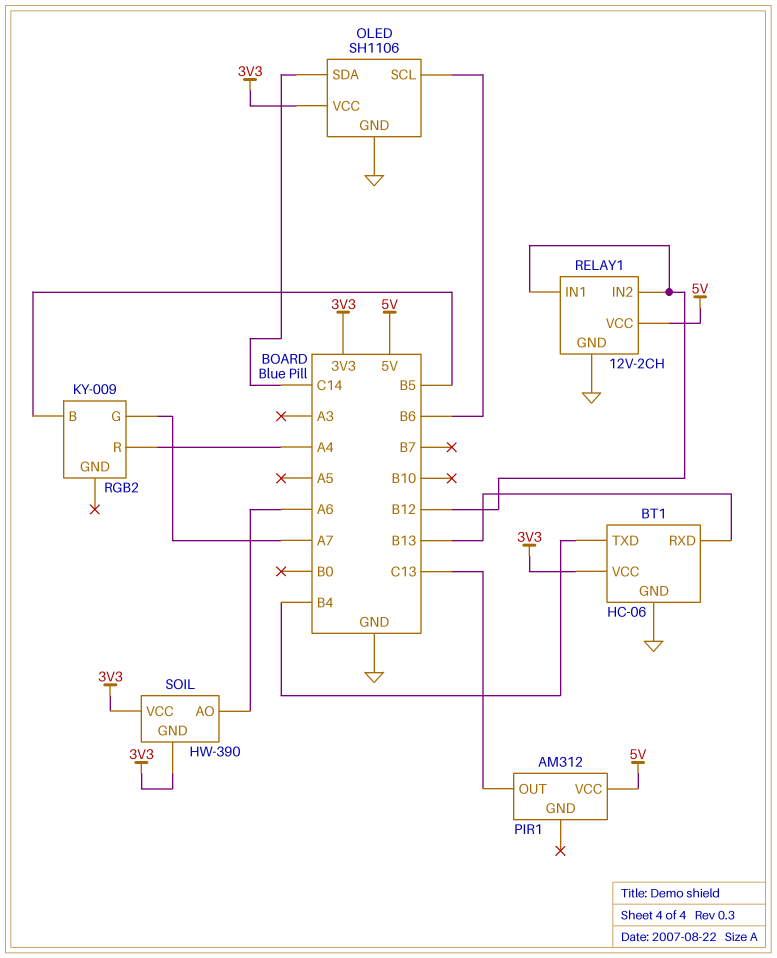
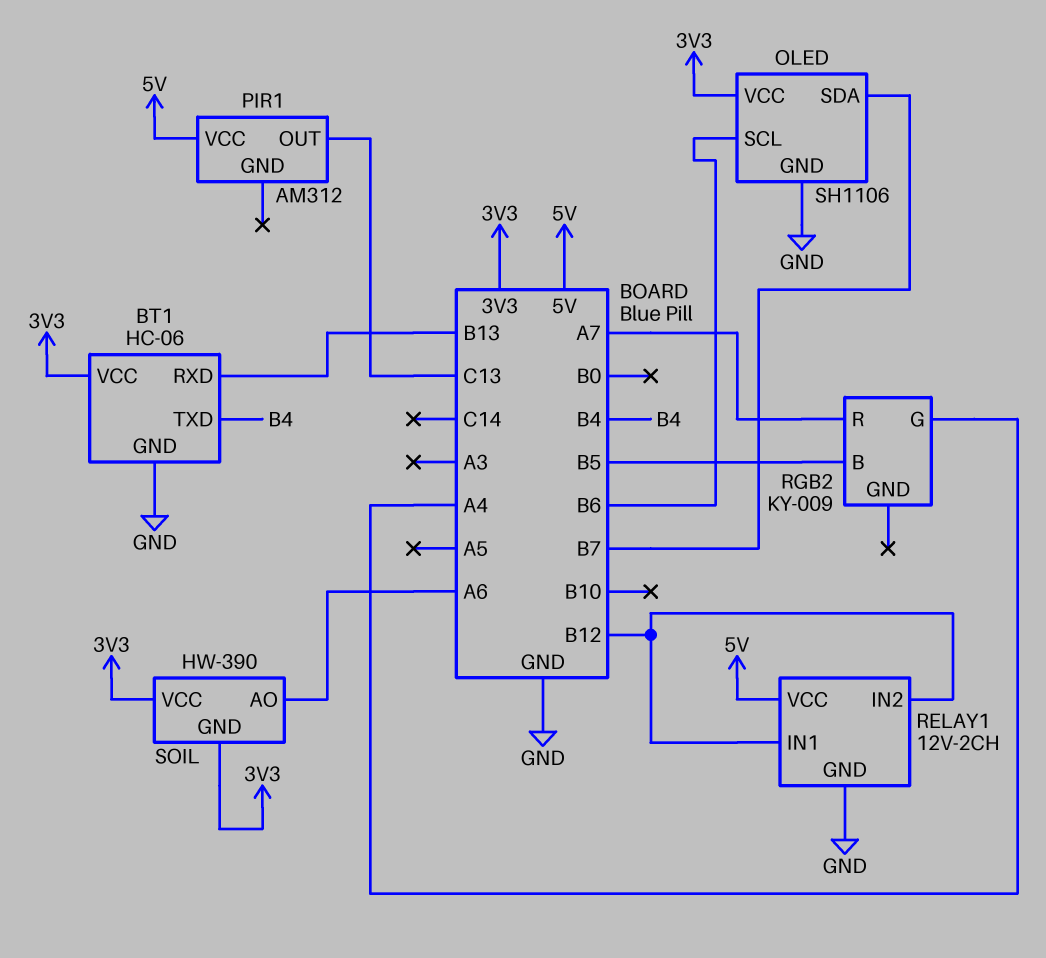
OLED pin SDA: C14 -> B7
RGB2 pin G: A7 -> A4
RGB2 pin R: A4 -> A7

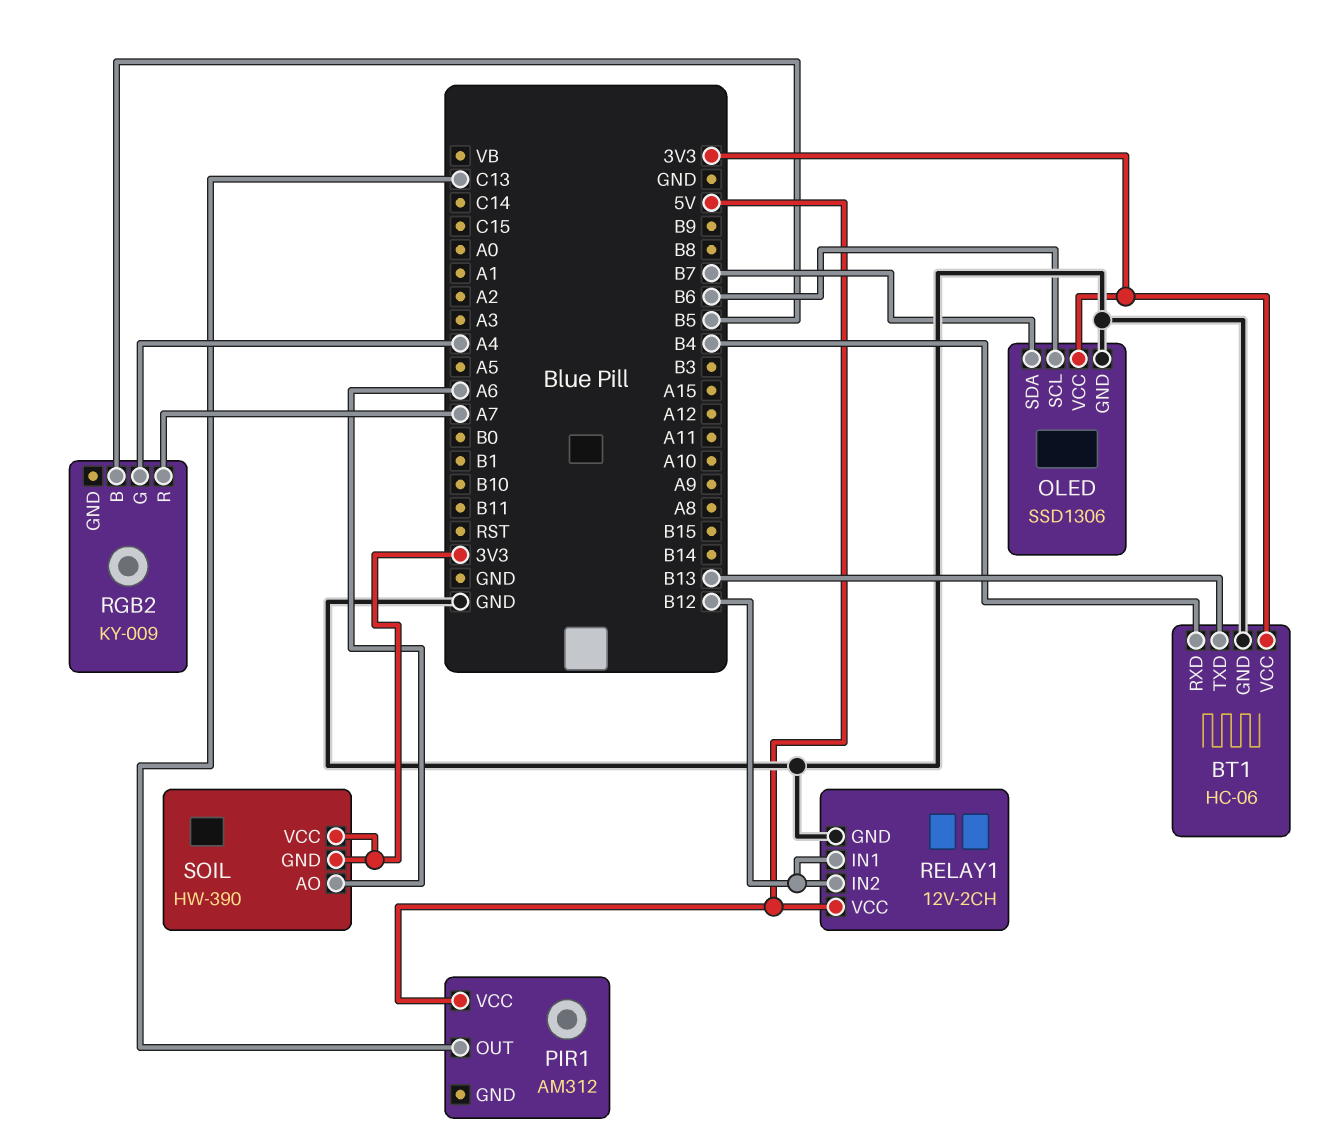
BT1 pin RXD: B13 -> B4
BT1 pin TXD: B4 -> B13
OLED: SH1106 -> SSD1306

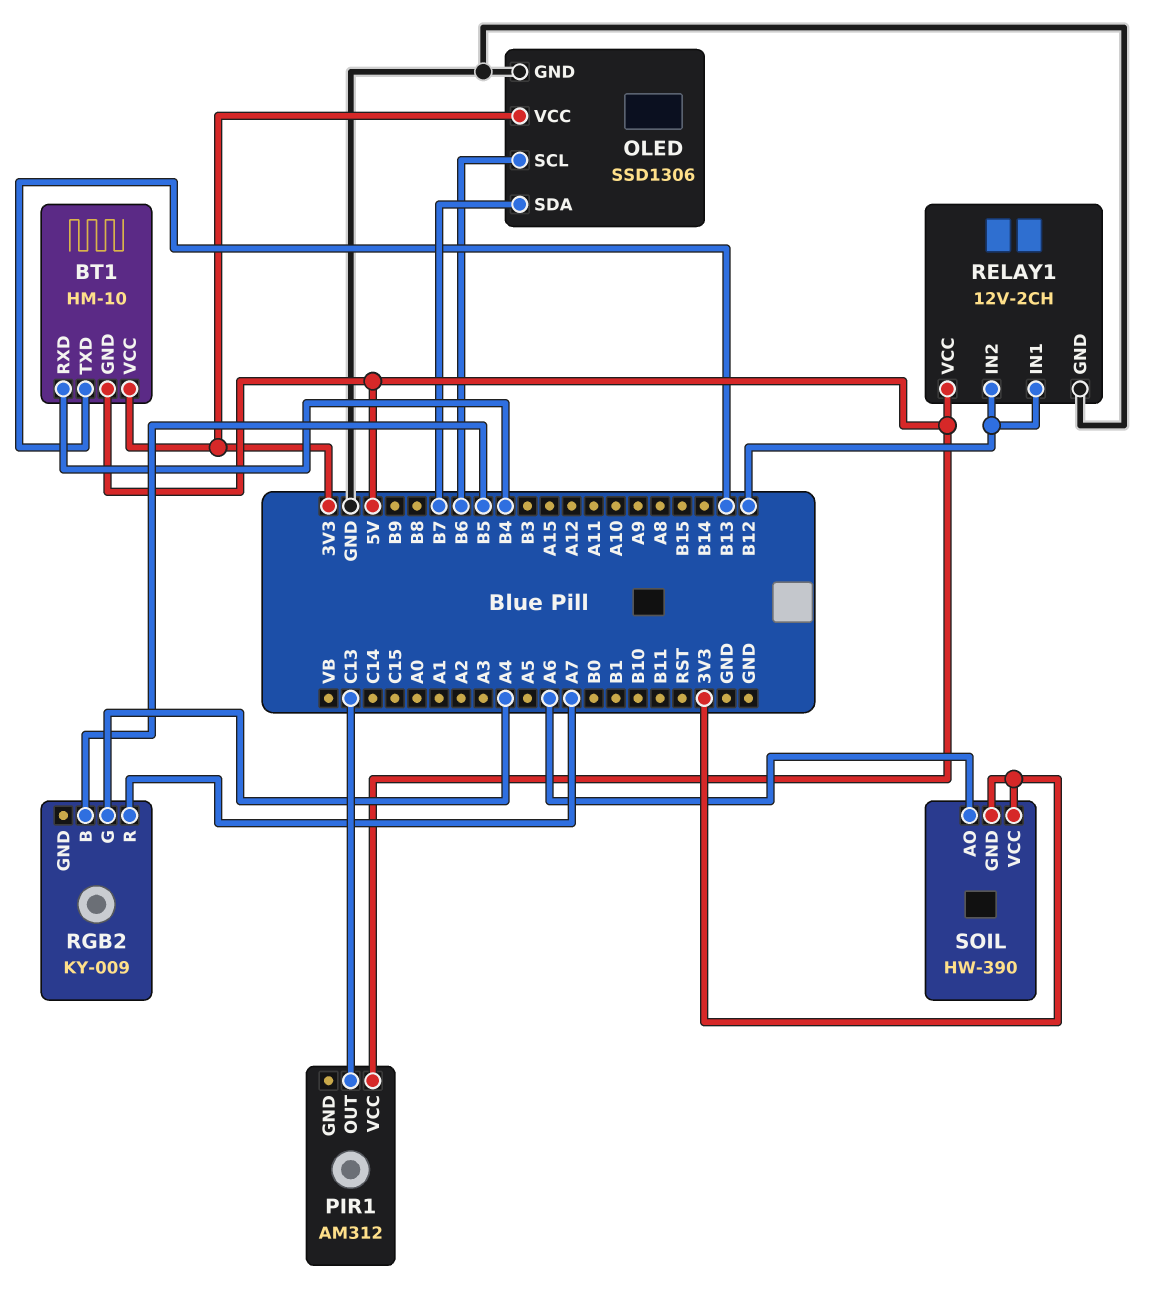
BT1: HC-06 -> HM-10
BT1 pin GND: GND -> 5V

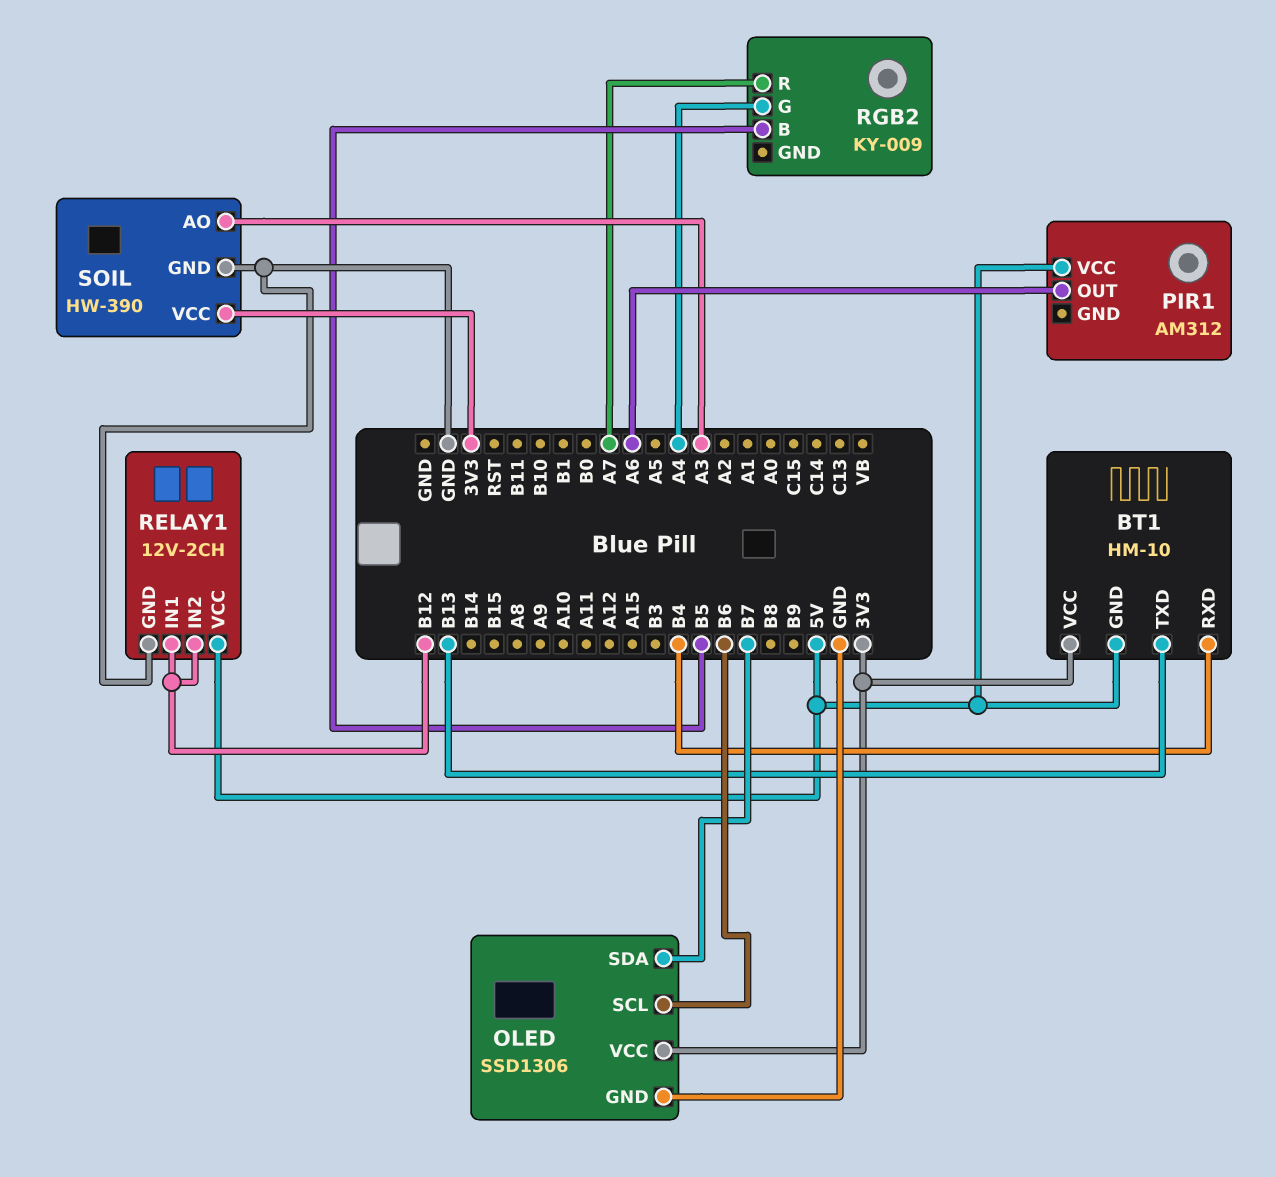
PIR1 pin OUT: C13 -> A6
SOIL pin AO: A6 -> A3
SOIL pin GND: 3V3 -> GND

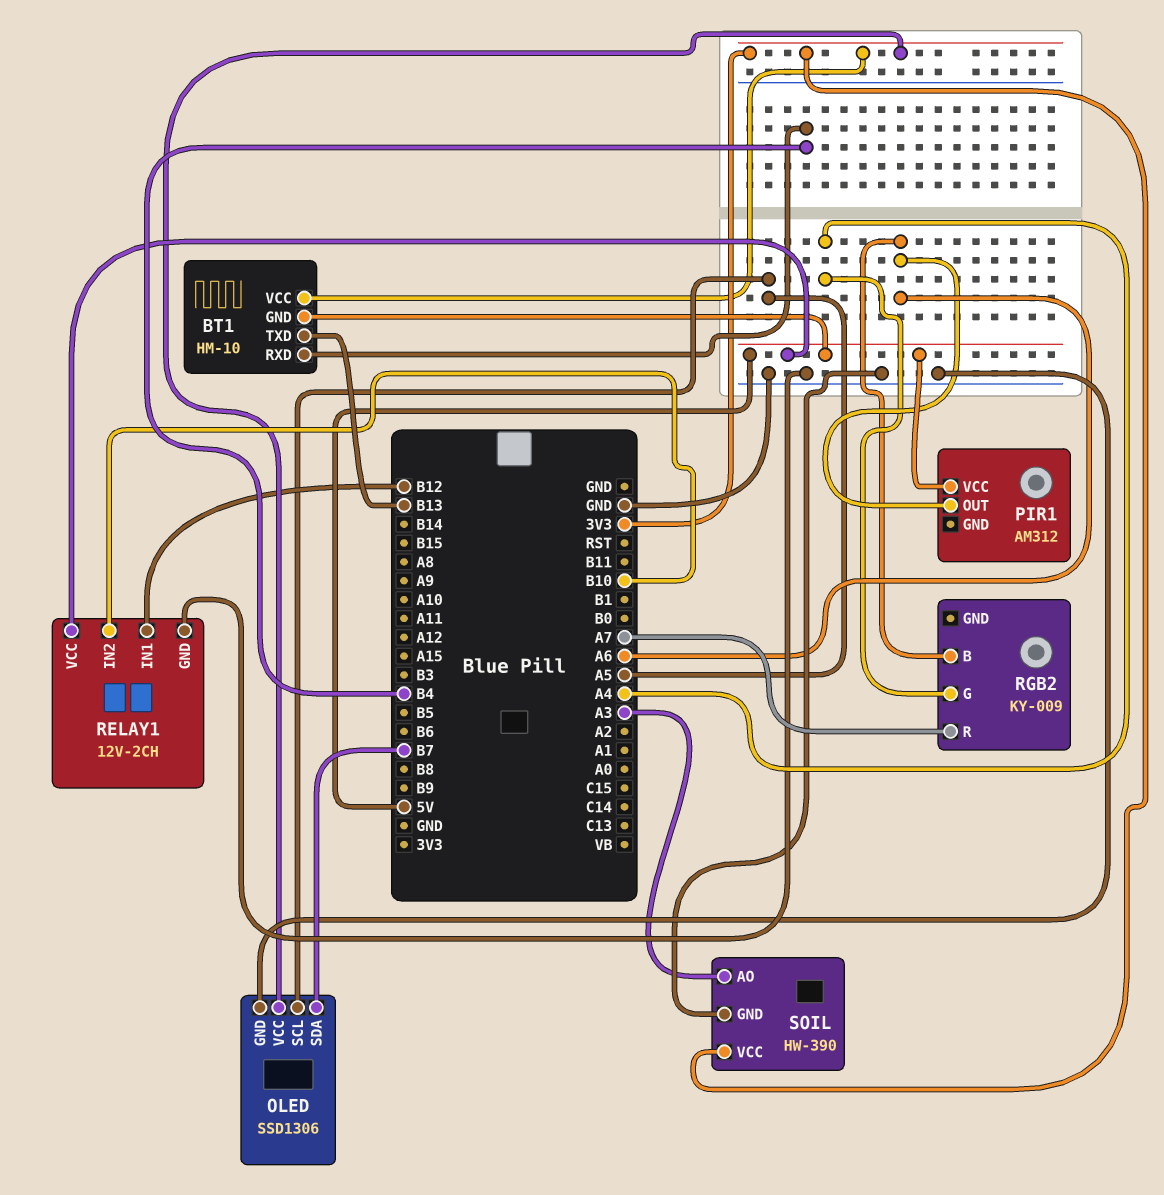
OLED pin SCL: B6 -> A5
RELAY1 pin IN2: B12 -> B10
RGB2 pin B: B5 -> A6

